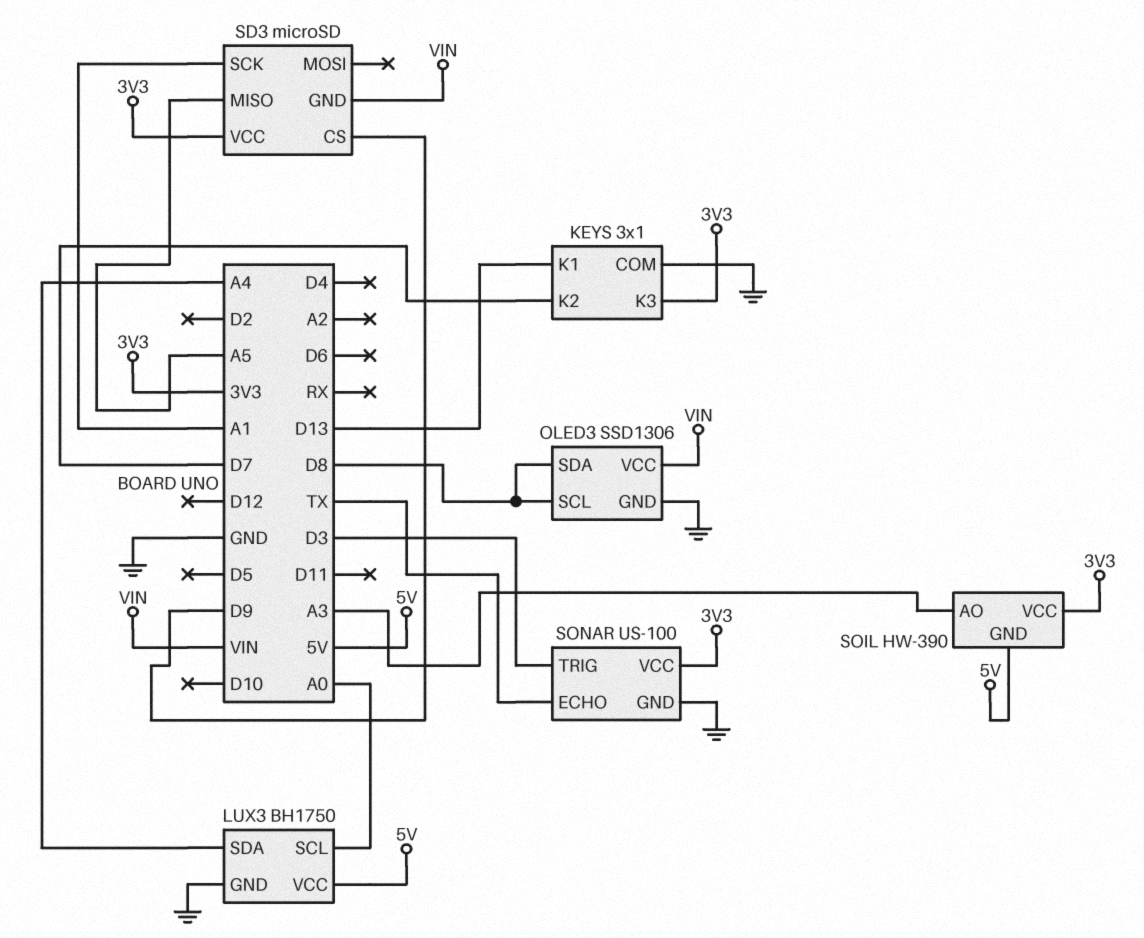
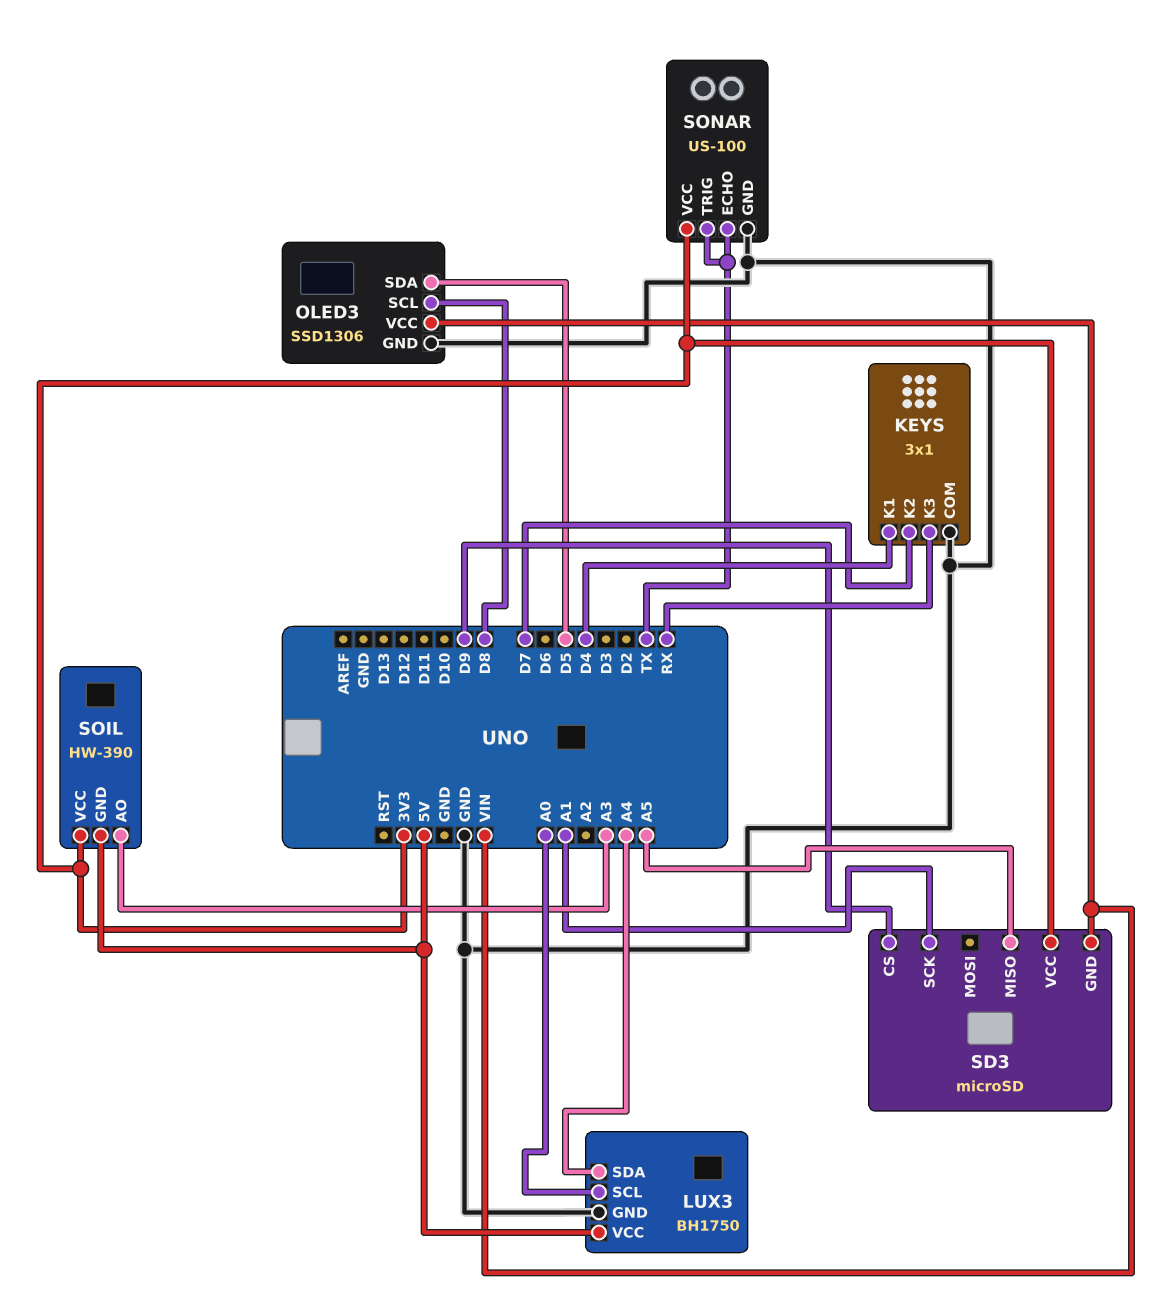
KEYS pin K1: D13 -> D4
KEYS pin K3: 3V3 -> RX
OLED3 pin SDA: D8 -> D5
SONAR pin TRIG: D3 -> TX

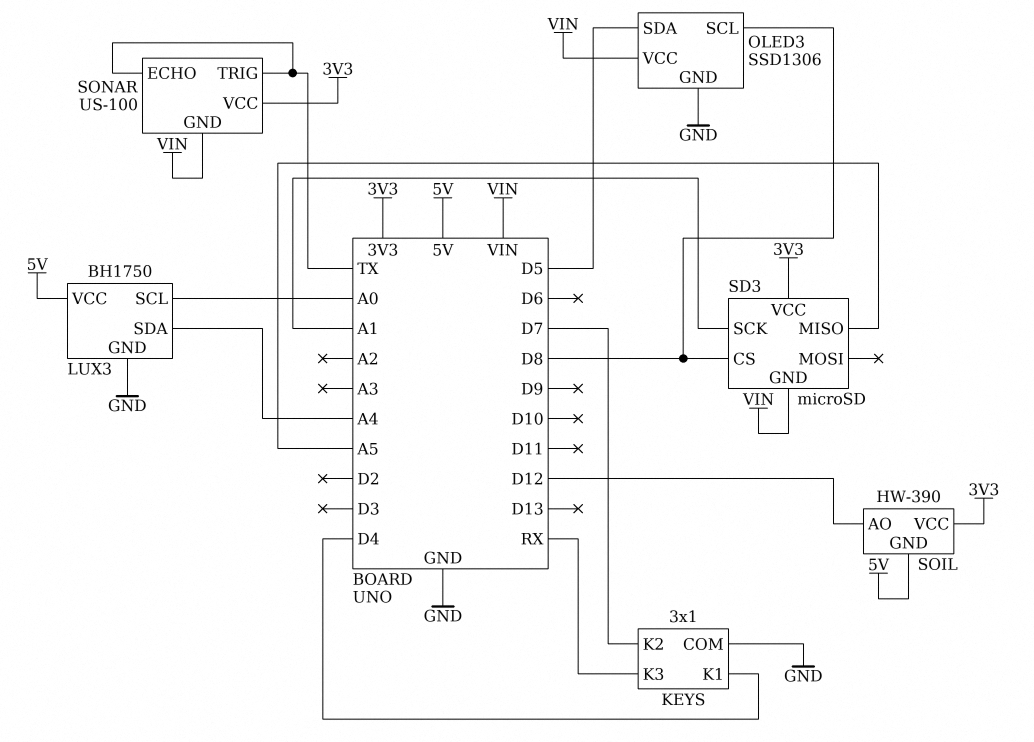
SD3 pin CS: D9 -> D8
SOIL pin AO: A3 -> D12
SONAR pin GND: GND -> VIN

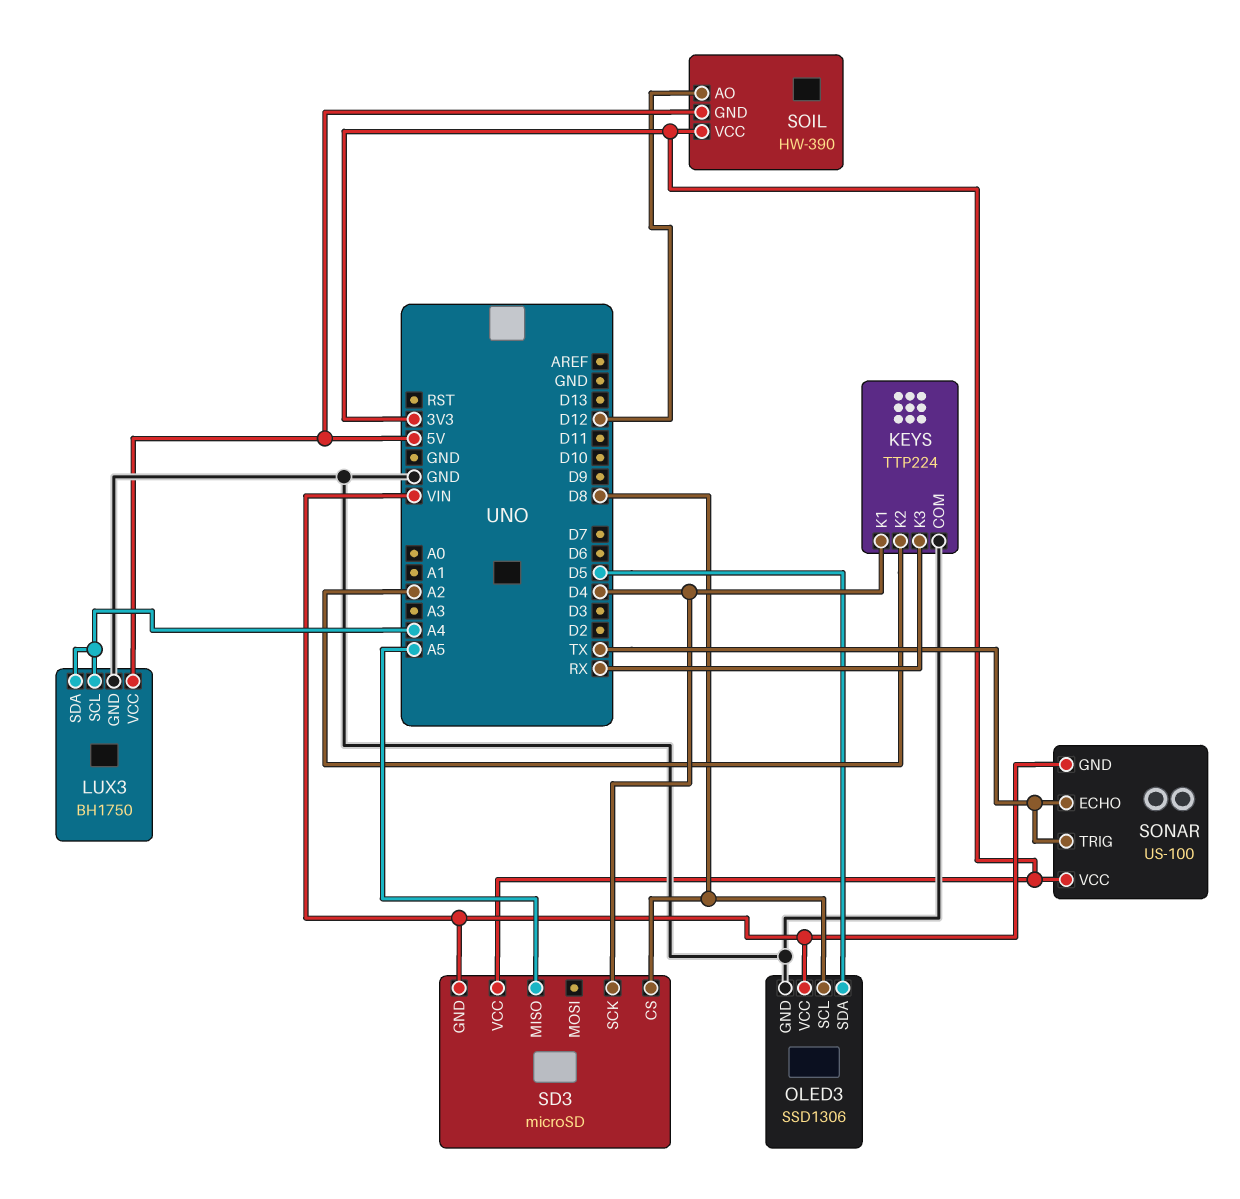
KEYS: 3x1 -> TTP224
KEYS pin K2: D7 -> A2
LUX3 pin SCL: A0 -> A4
SD3 pin SCK: A1 -> D4

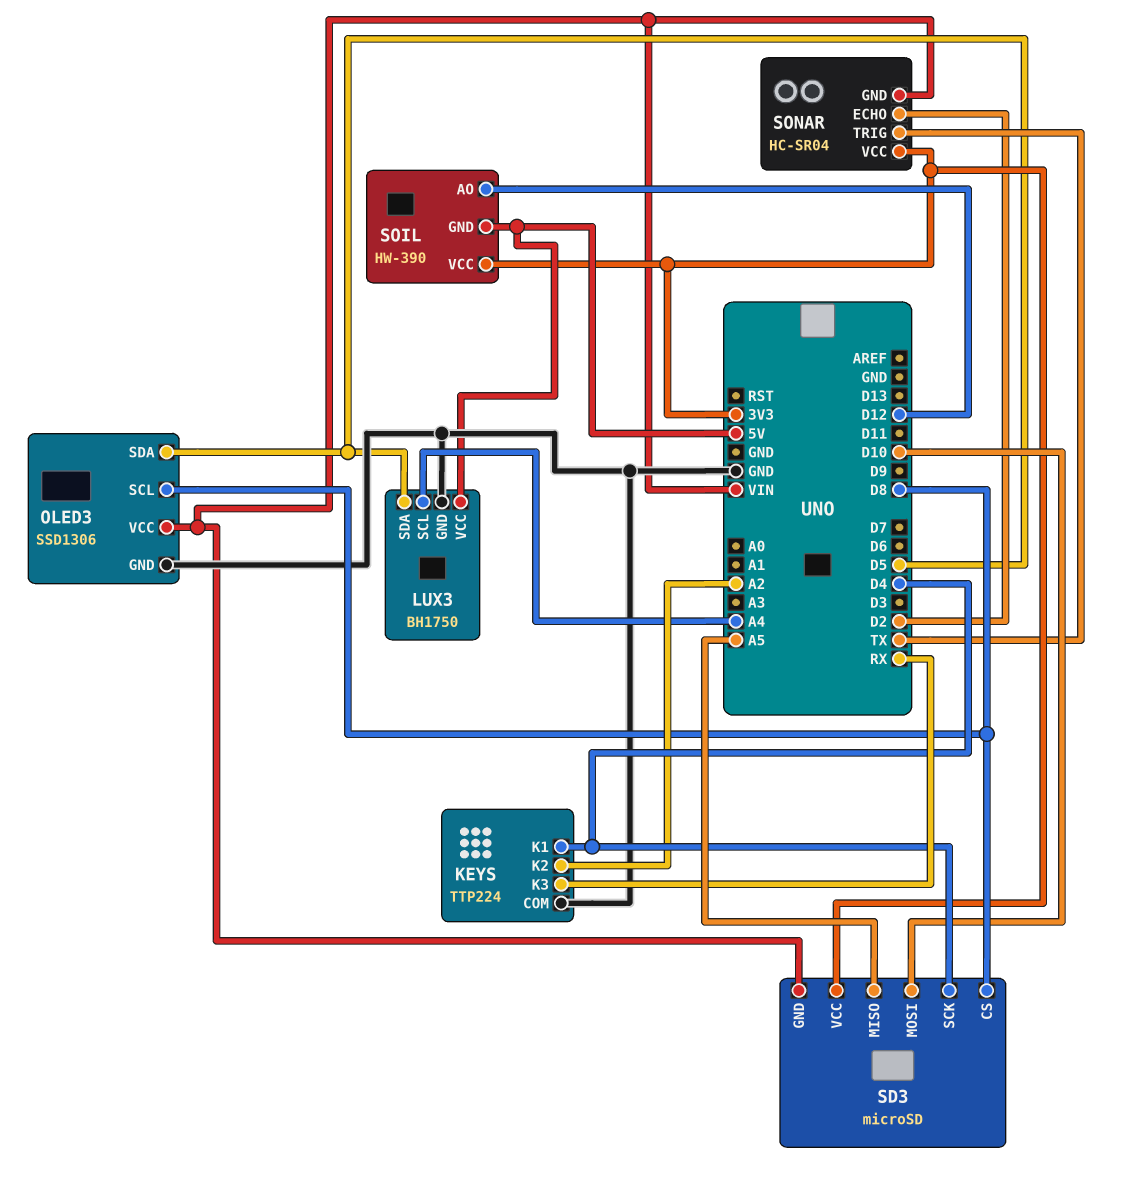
LUX3 pin SDA: A4 -> D5
SD3 pin MOSI: none -> D10
SONAR: US-100 -> HC-SR04
SONAR pin ECHO: TX -> D2

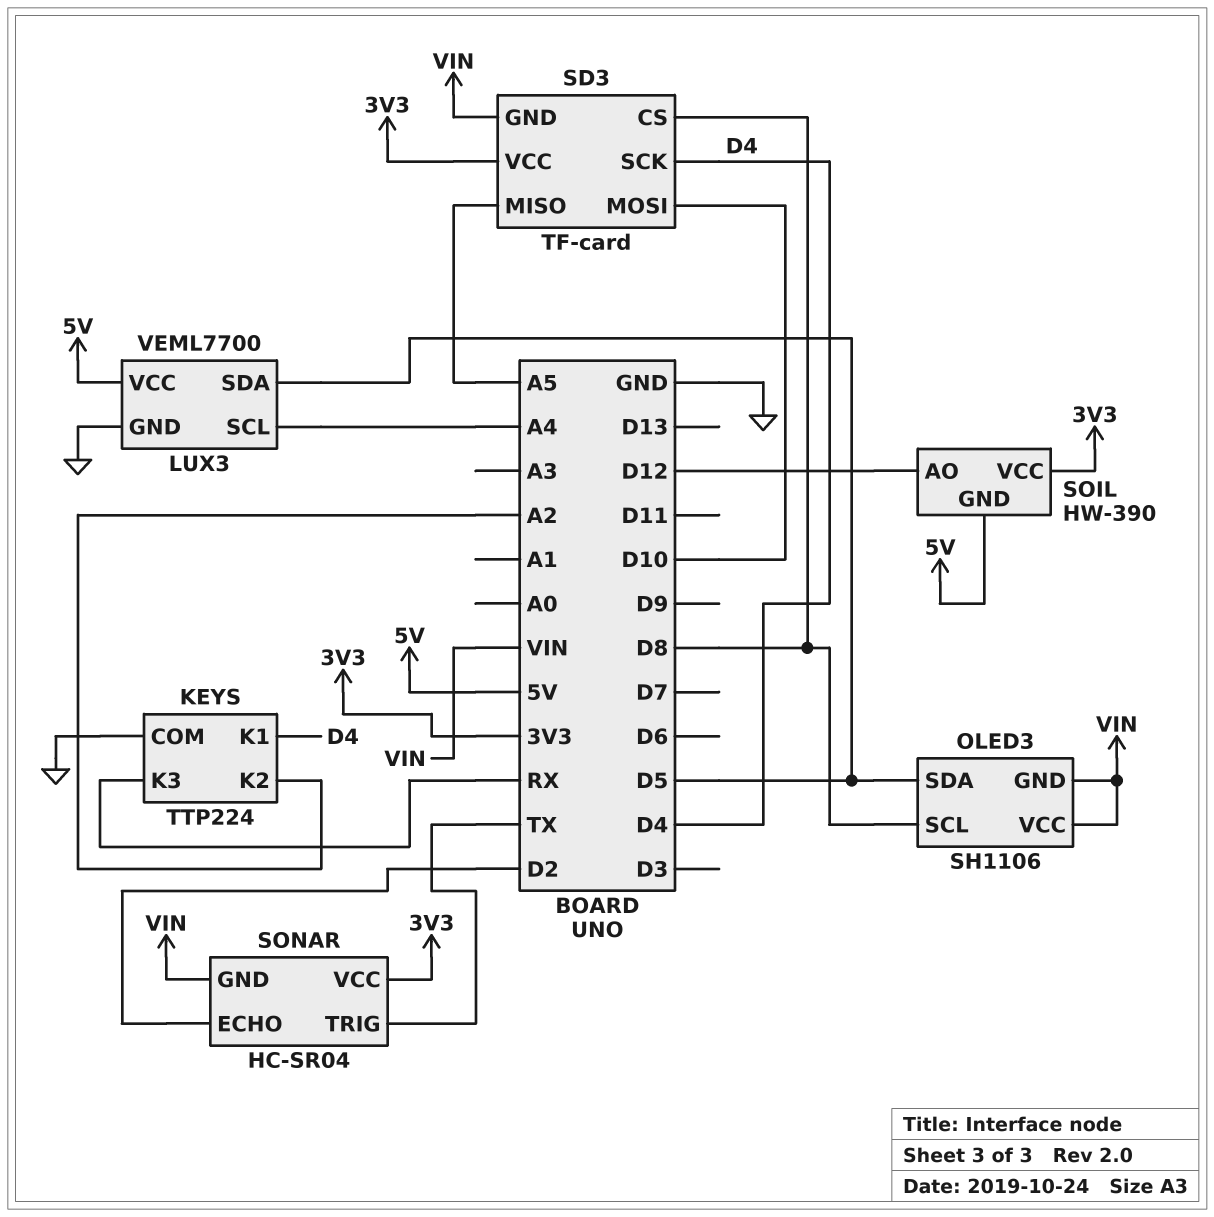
LUX3: BH1750 -> VEML7700
OLED3: SSD1306 -> SH1106
OLED3 pin GND: GND -> VIN
SD3: microSD -> TF-card

